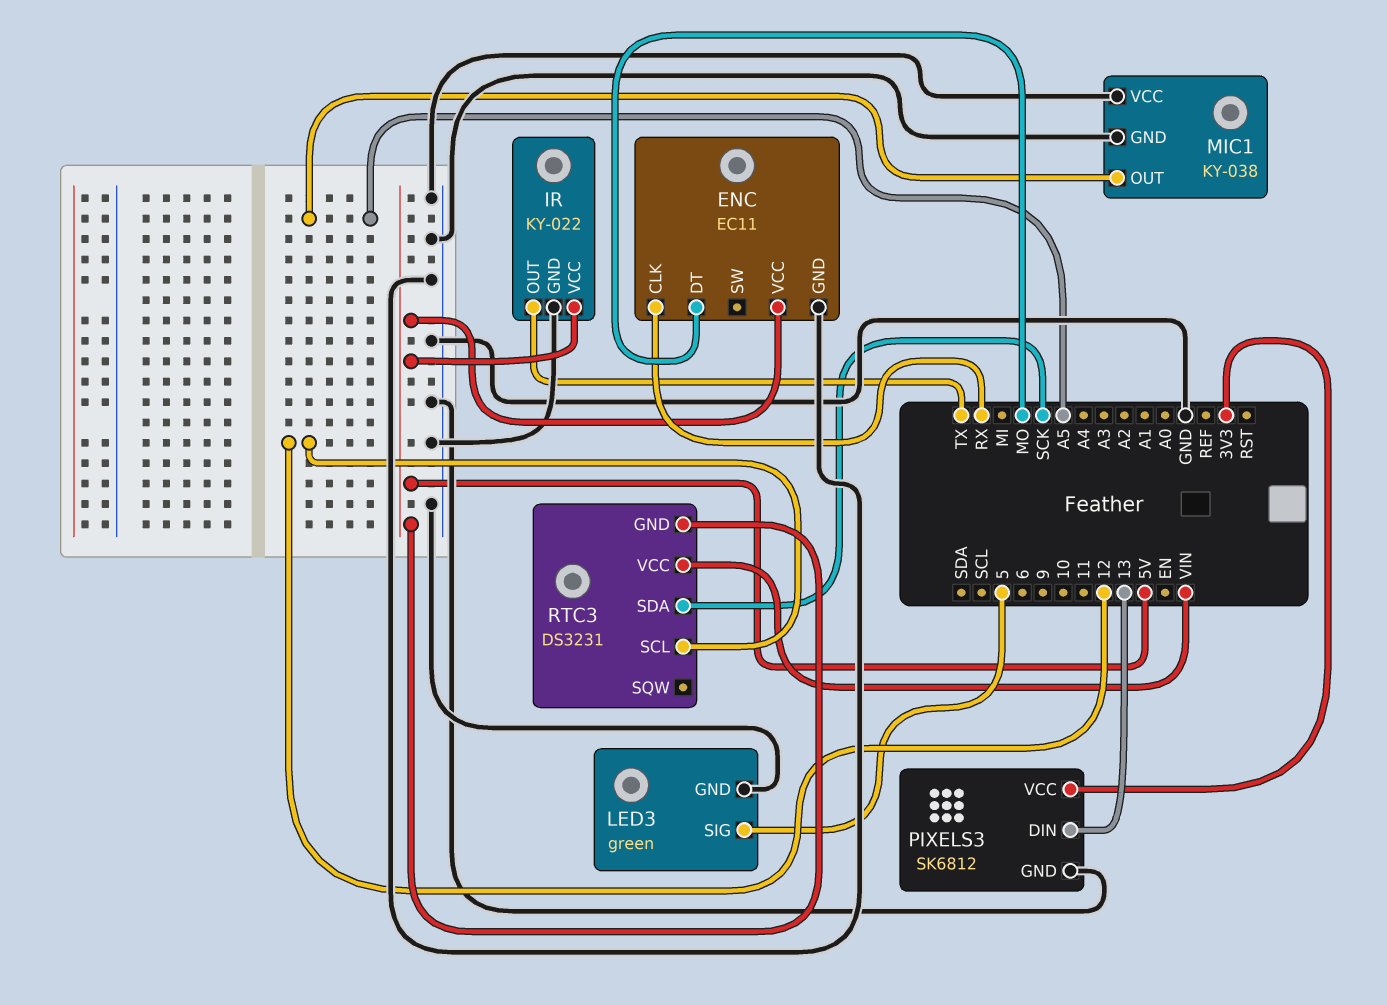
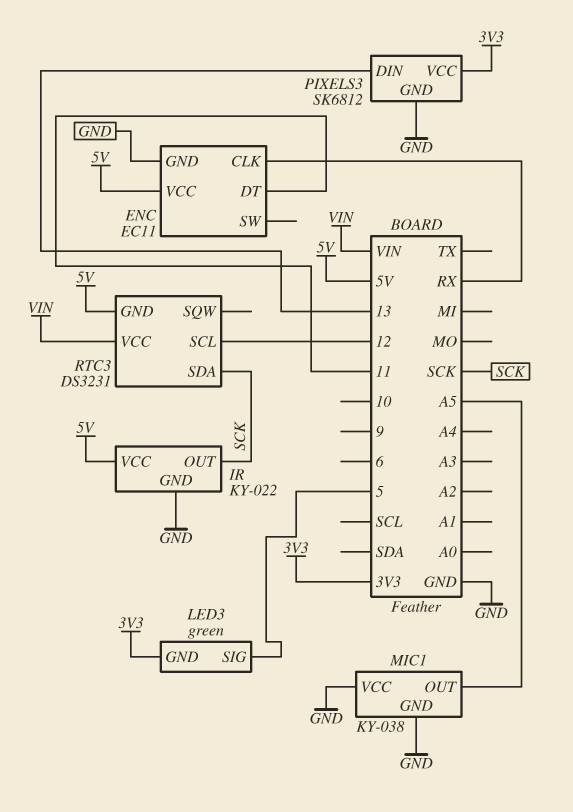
ENC pin DT: MO -> 11
IR pin OUT: TX -> SCK
LED3 pin GND: GND -> 3V3

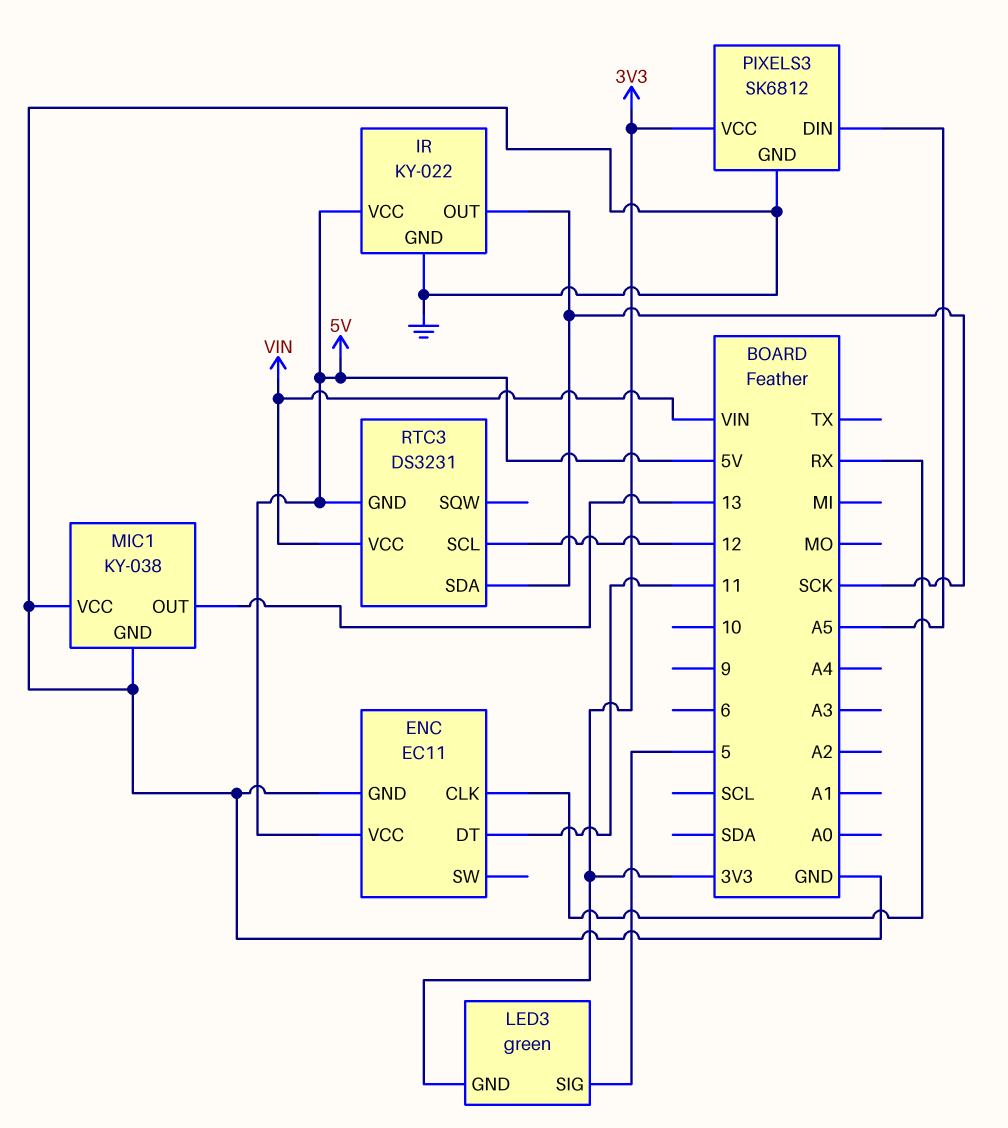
MIC1 pin OUT: A5 -> 13
PIXELS3 pin DIN: 13 -> A5

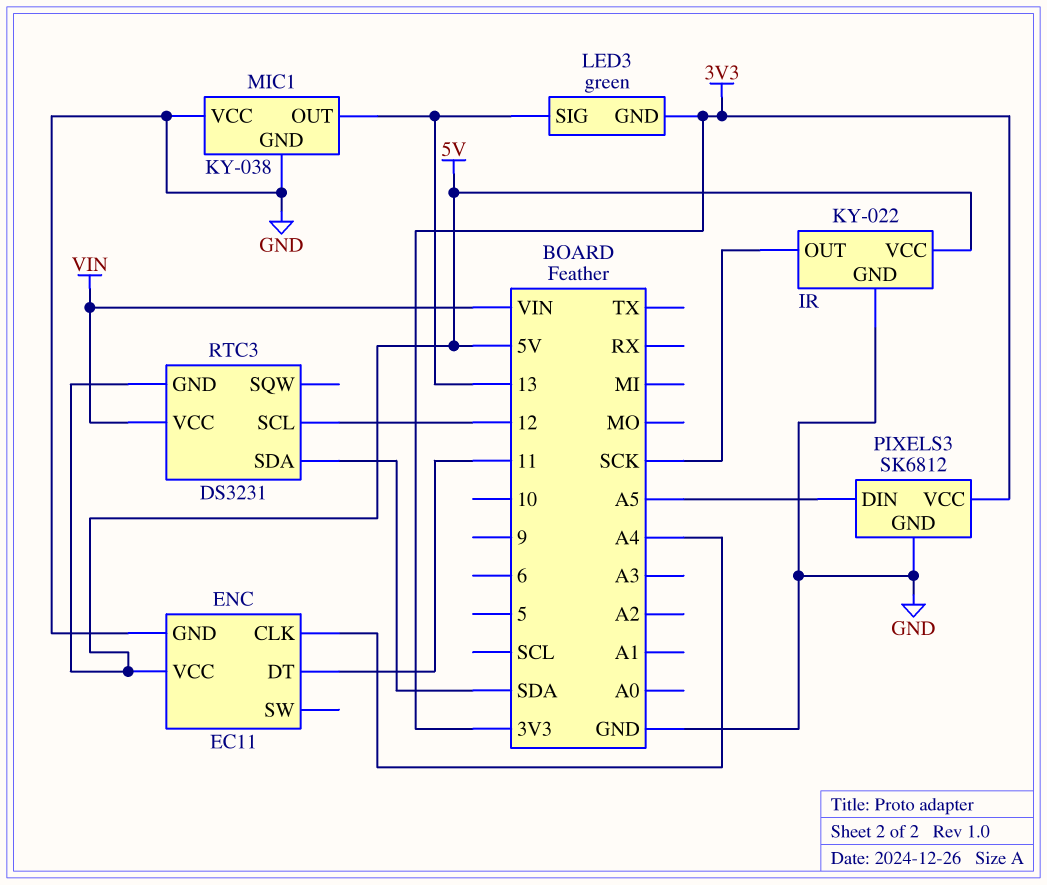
ENC pin CLK: RX -> A4
LED3 pin SIG: 5 -> 13
RTC3 pin SDA: SCK -> SDA

